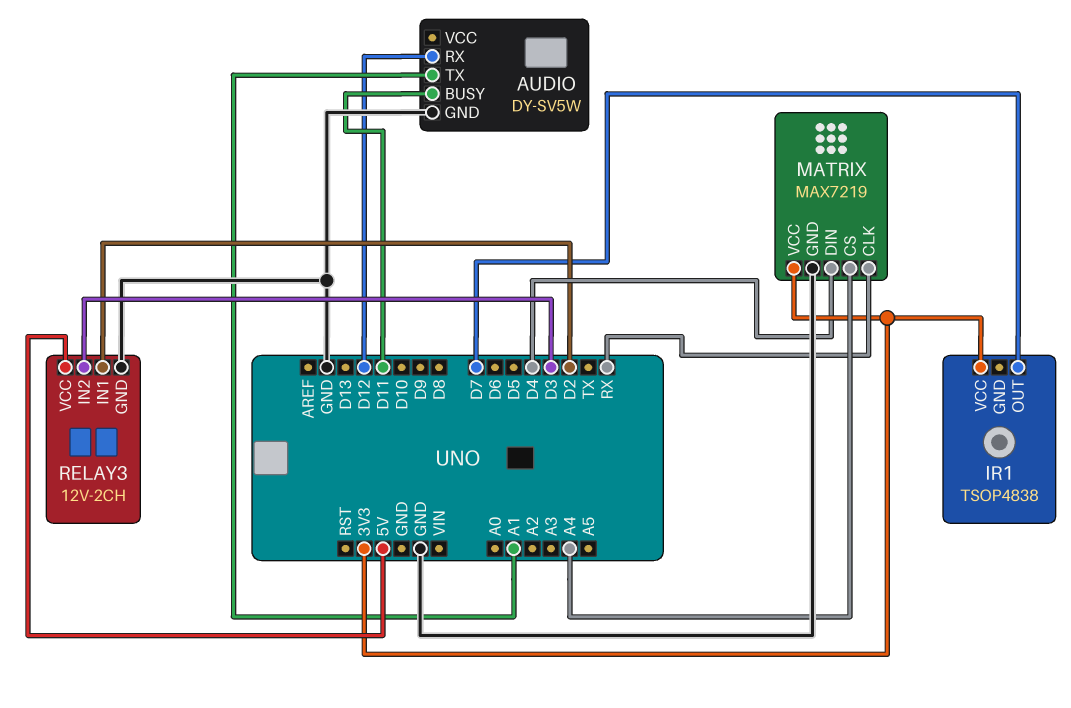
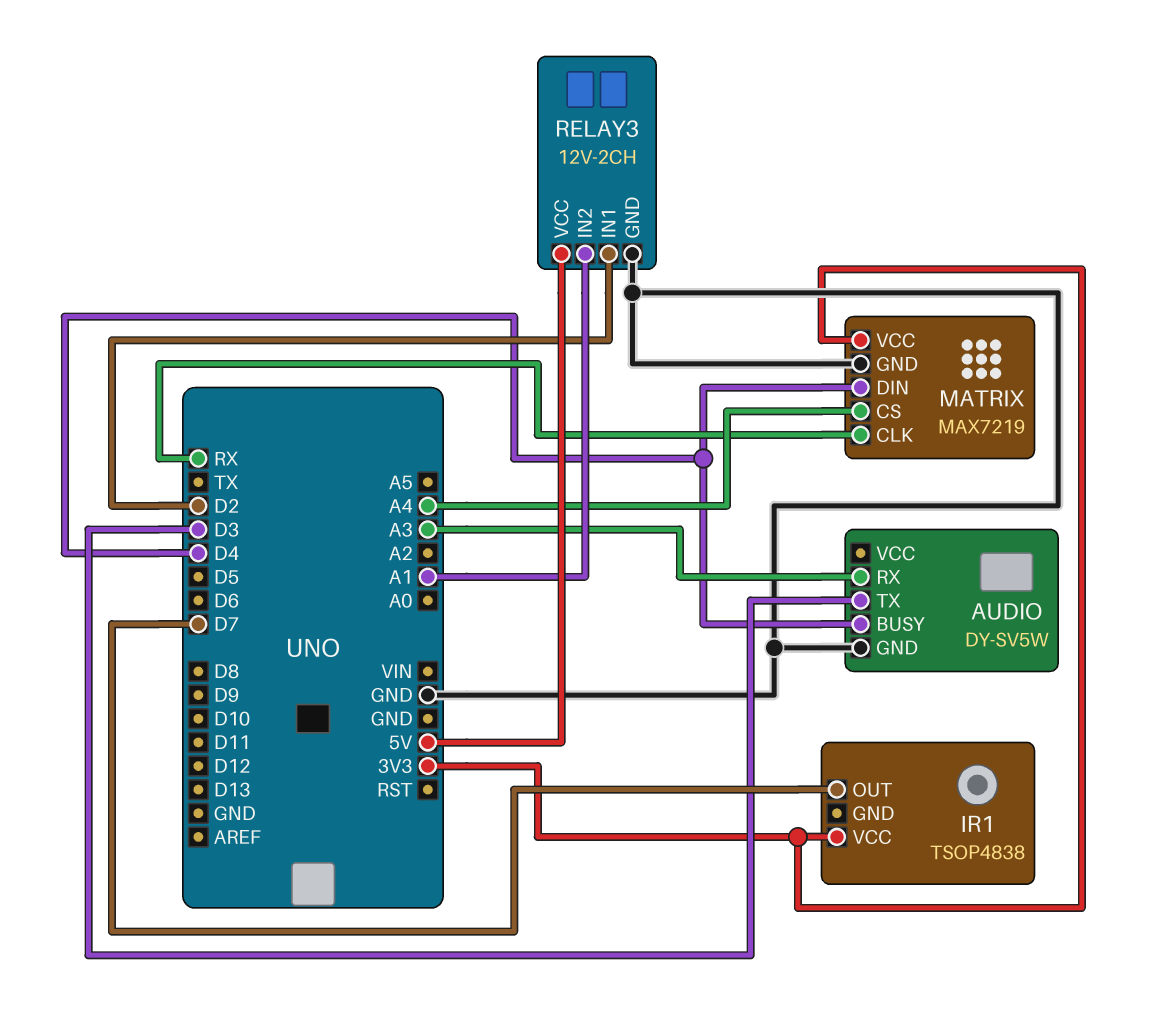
AUDIO pin BUSY: D11 -> D4
AUDIO pin RX: D12 -> A3
AUDIO pin TX: A1 -> D3
RELAY3 pin IN2: D3 -> A1

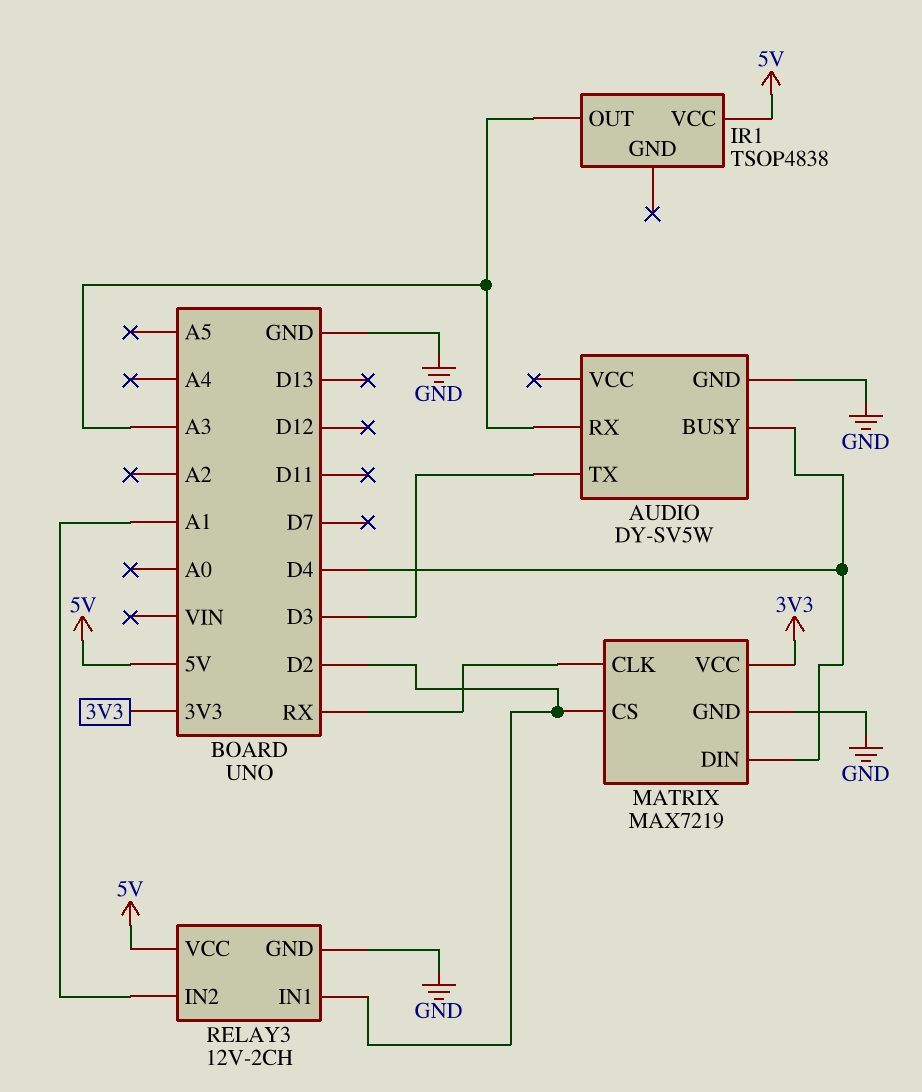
IR1 pin OUT: D7 -> A3
IR1 pin VCC: 3V3 -> 5V
MATRIX pin CS: A4 -> D2

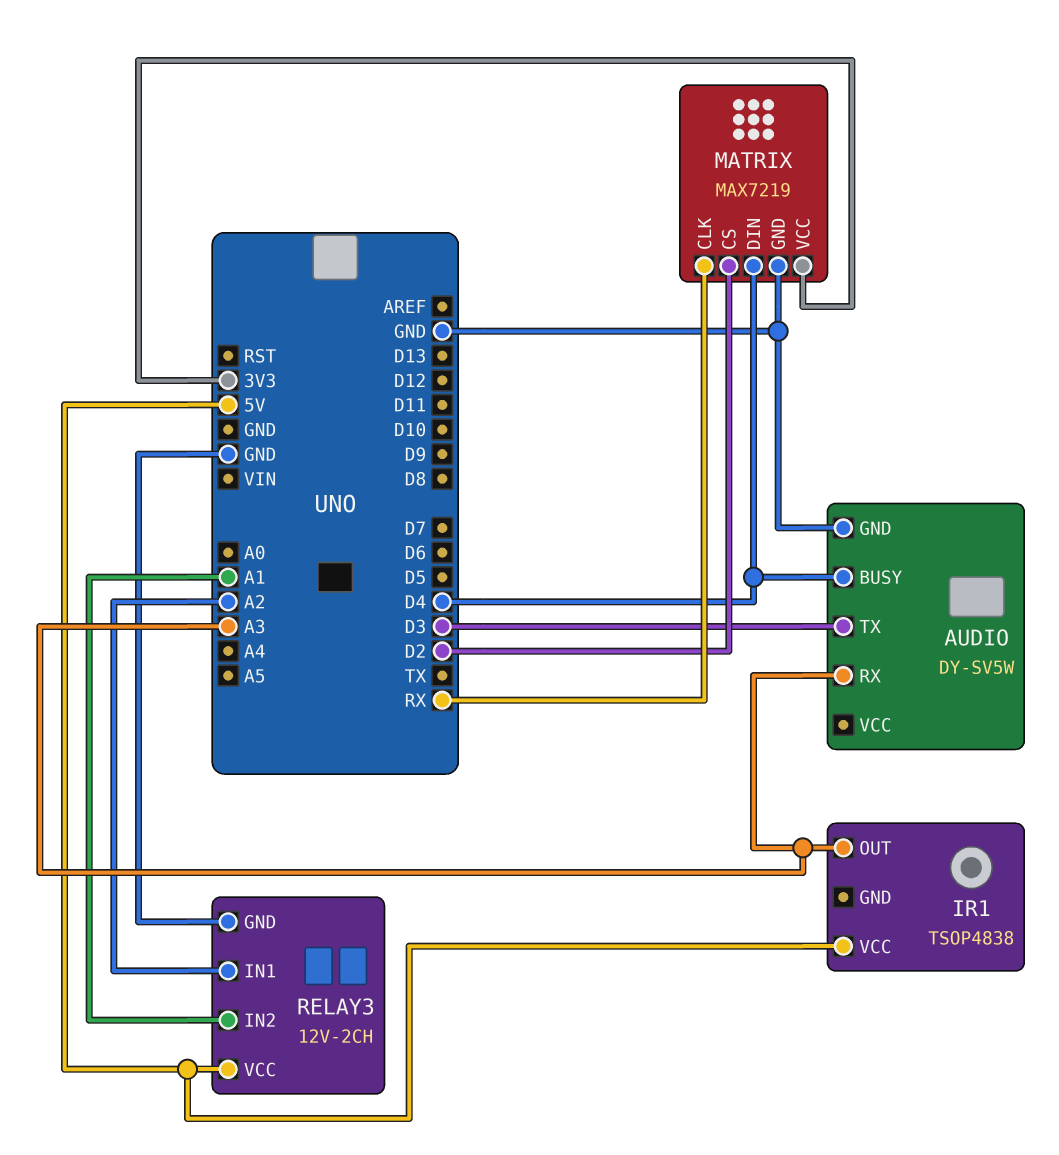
RELAY3 pin IN1: D2 -> A2

